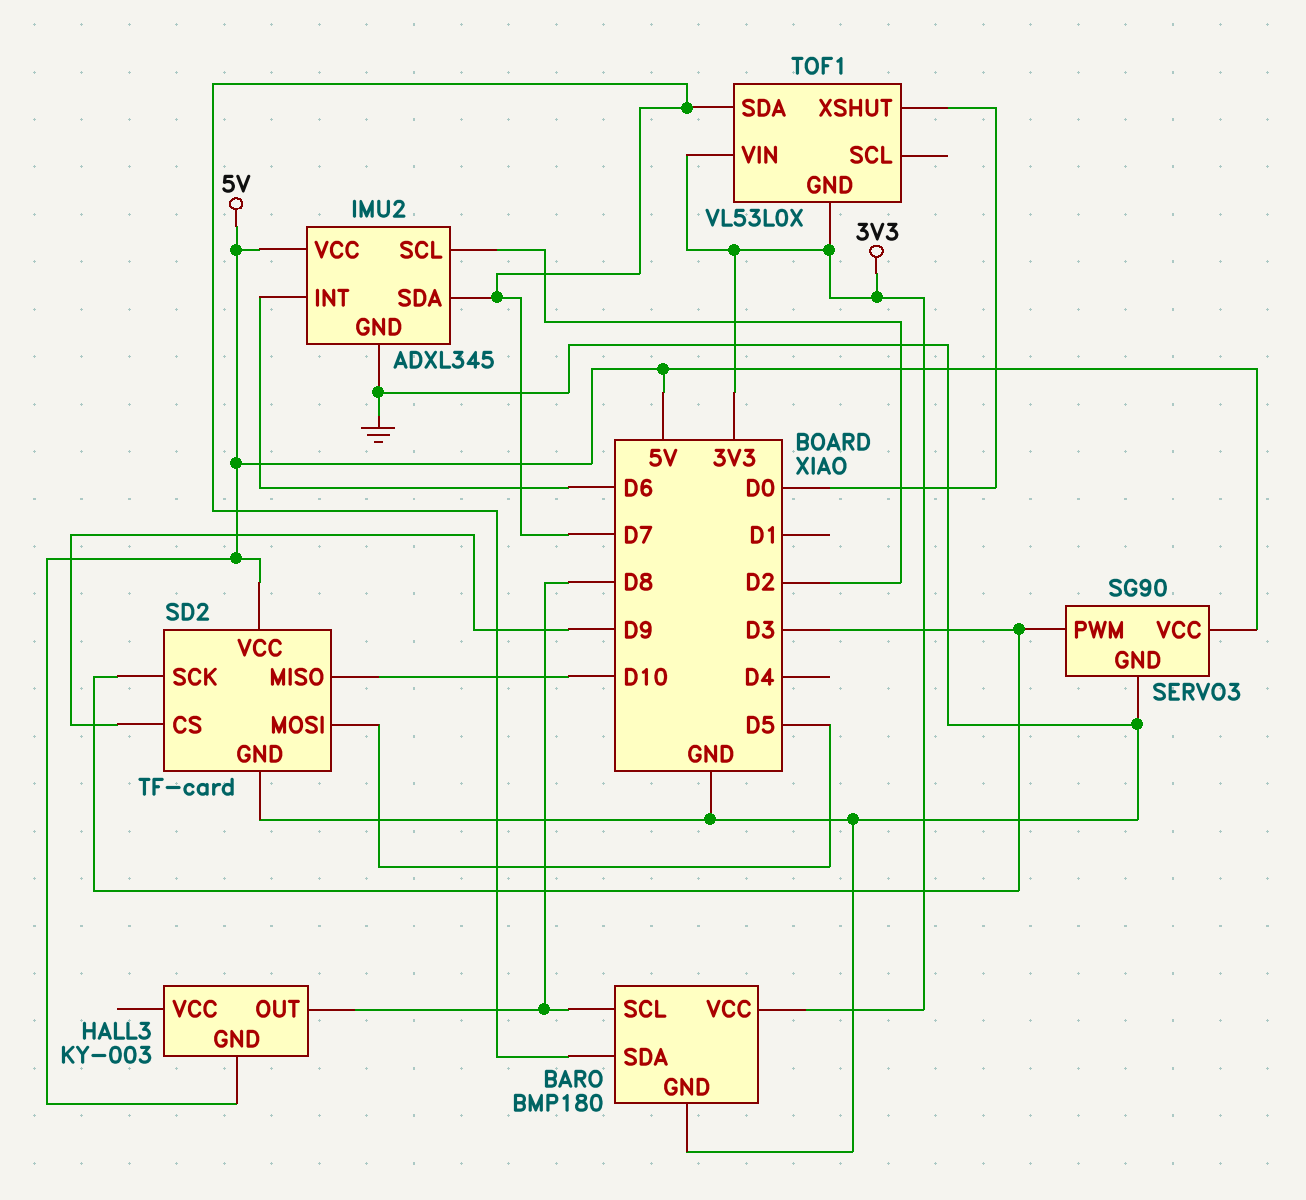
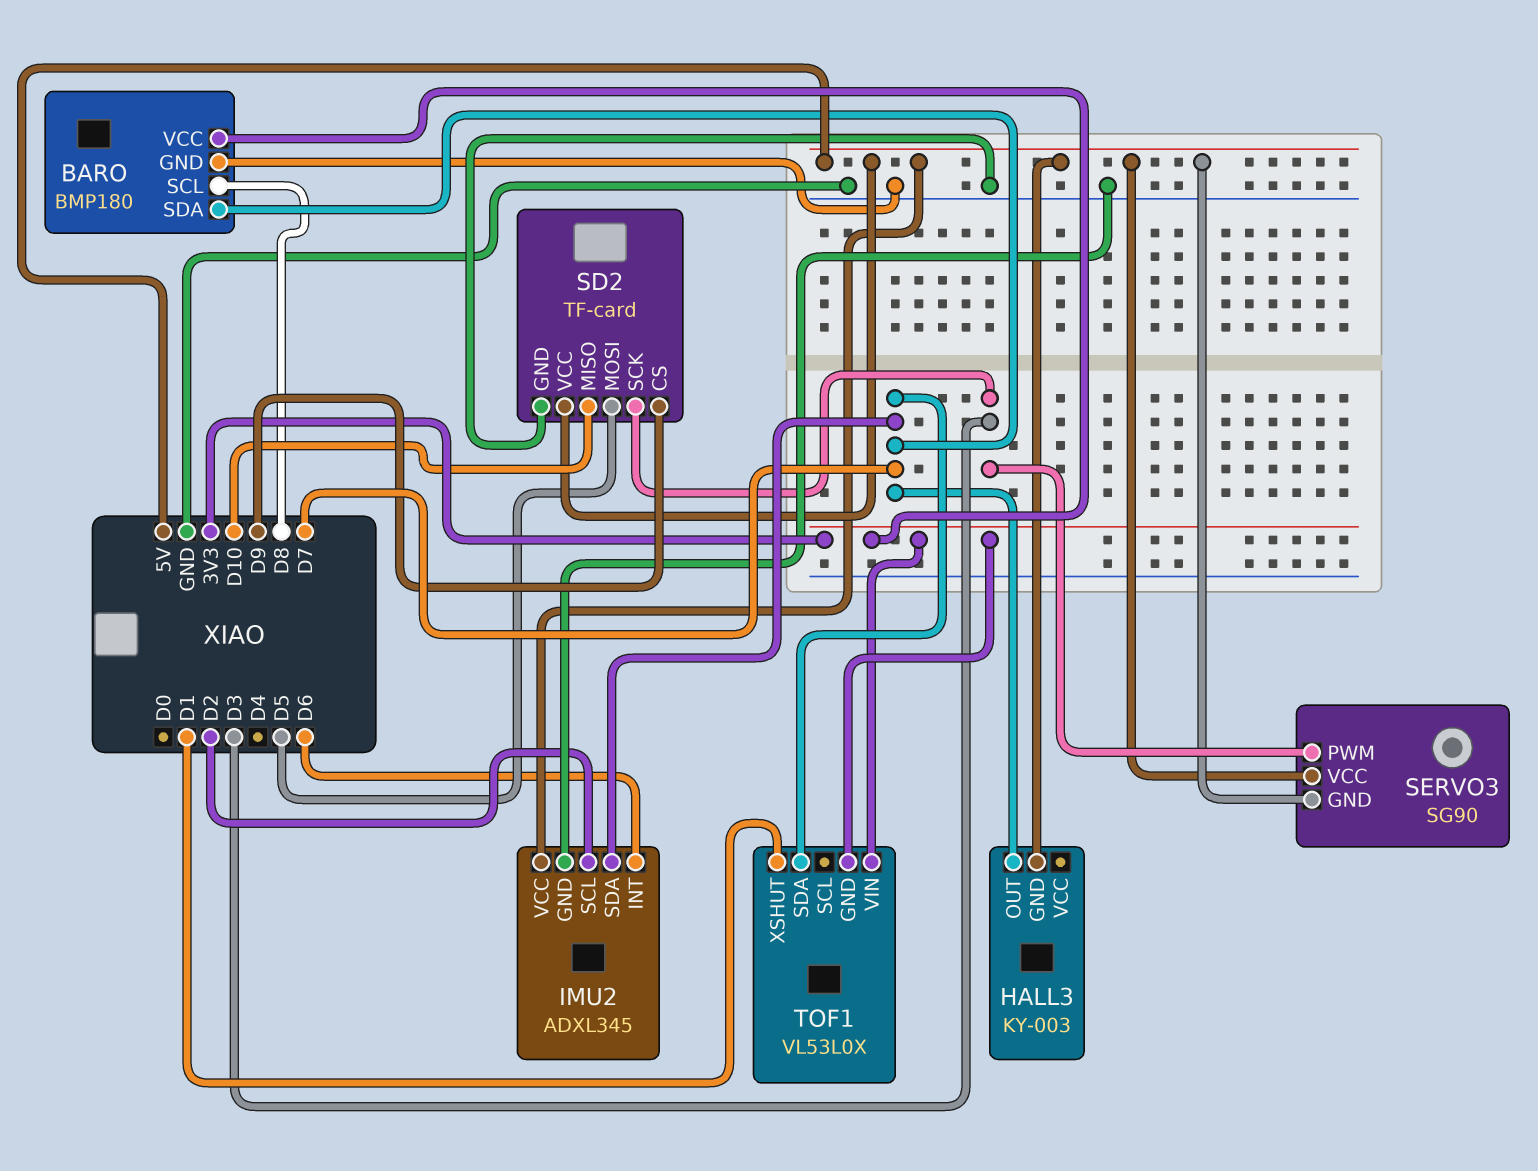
HALL3 pin OUT: D8 -> D7
SERVO3 pin GND: GND -> 5V
TOF1 pin XSHUT: D0 -> D1

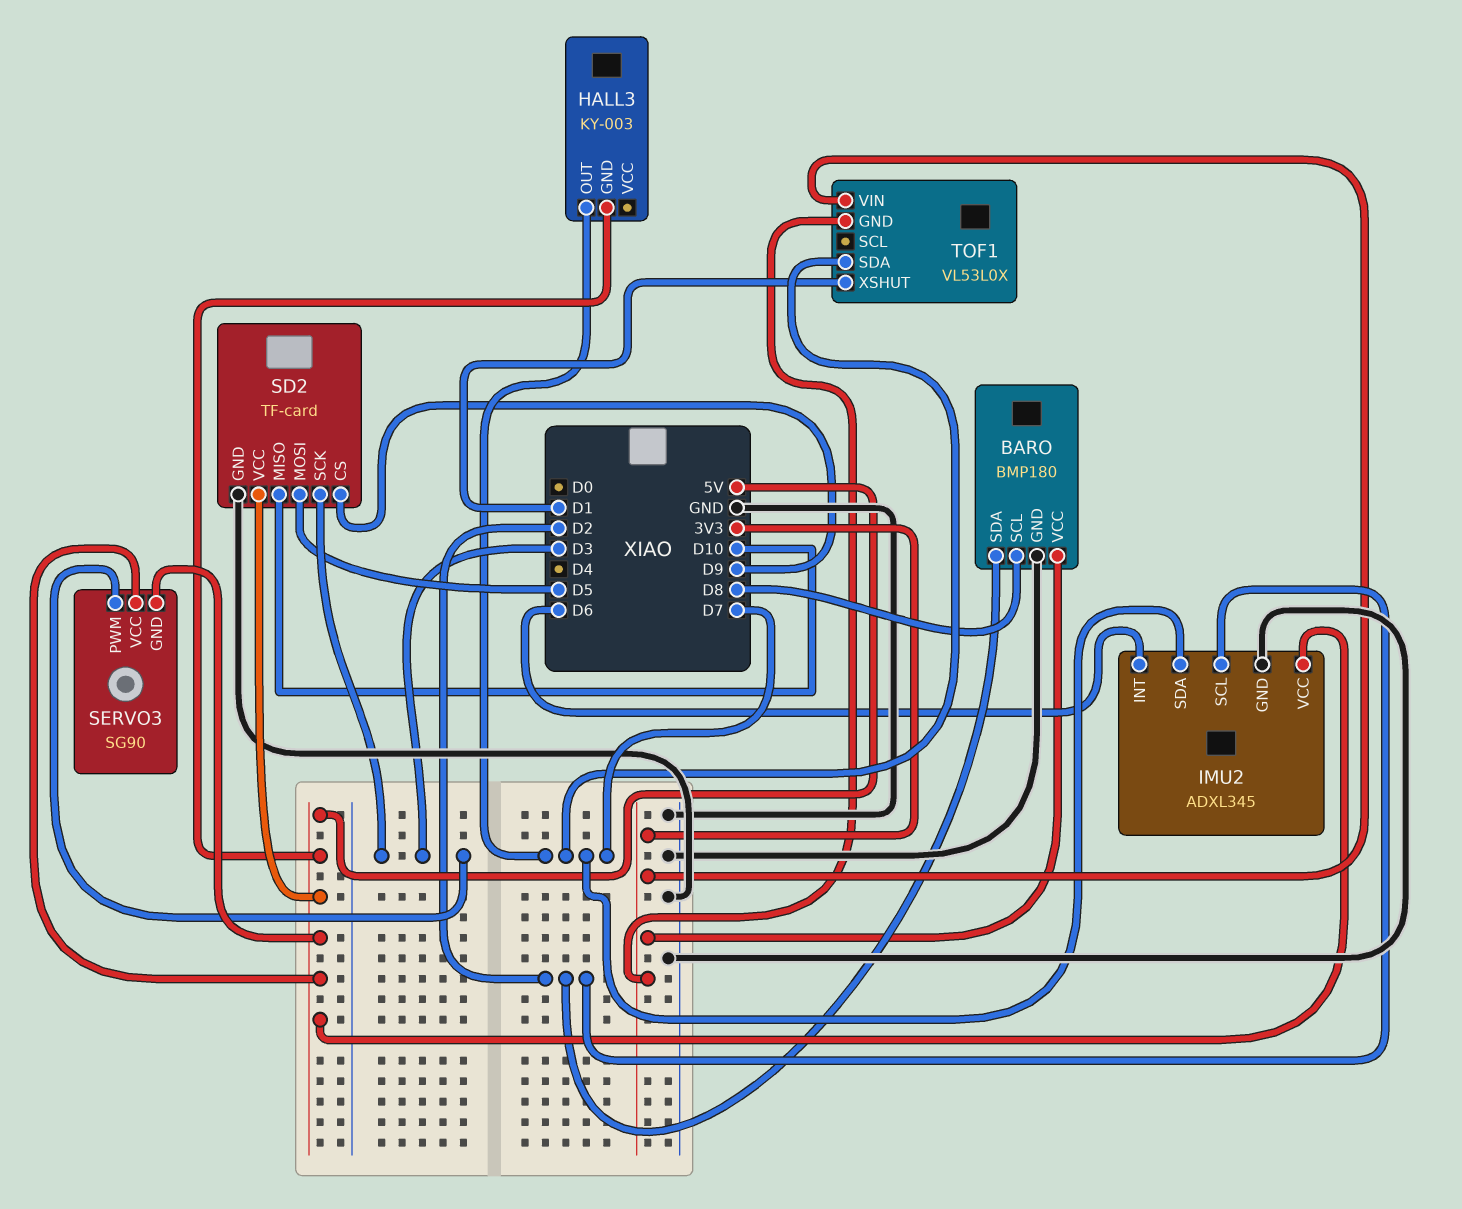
BARO pin SDA: D7 -> D2

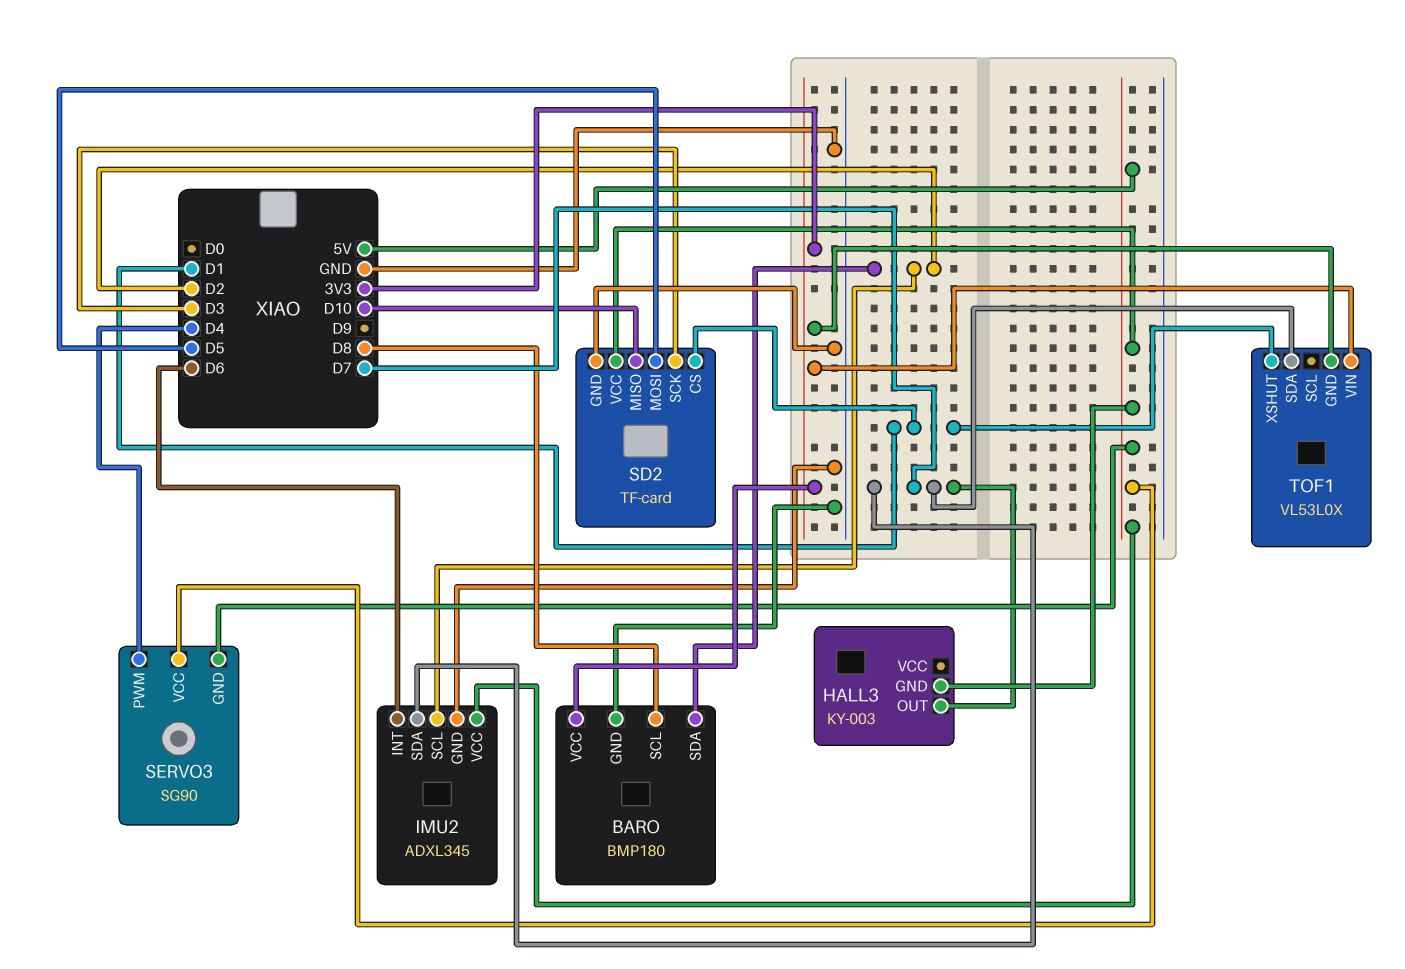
SD2 pin CS: D9 -> D1
SERVO3 pin PWM: D3 -> D4

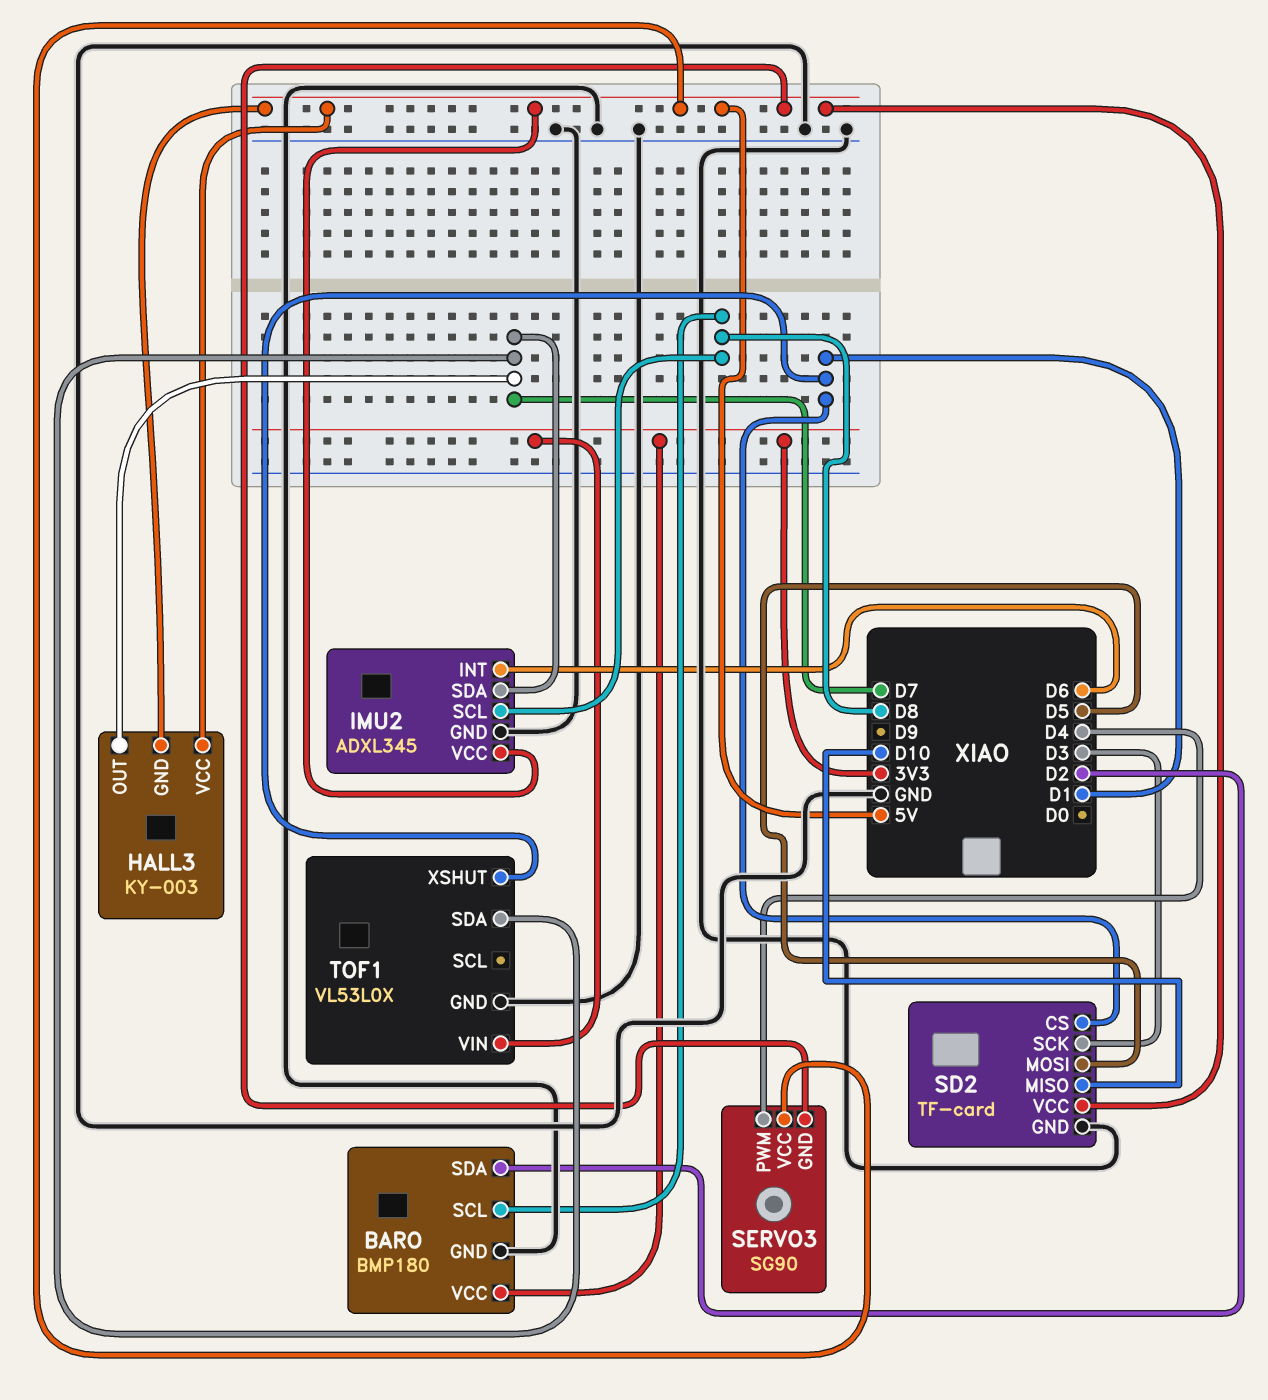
HALL3 pin VCC: none -> 5V
IMU2 pin SCL: D2 -> D8
TOF1 pin GND: 3V3 -> GND

